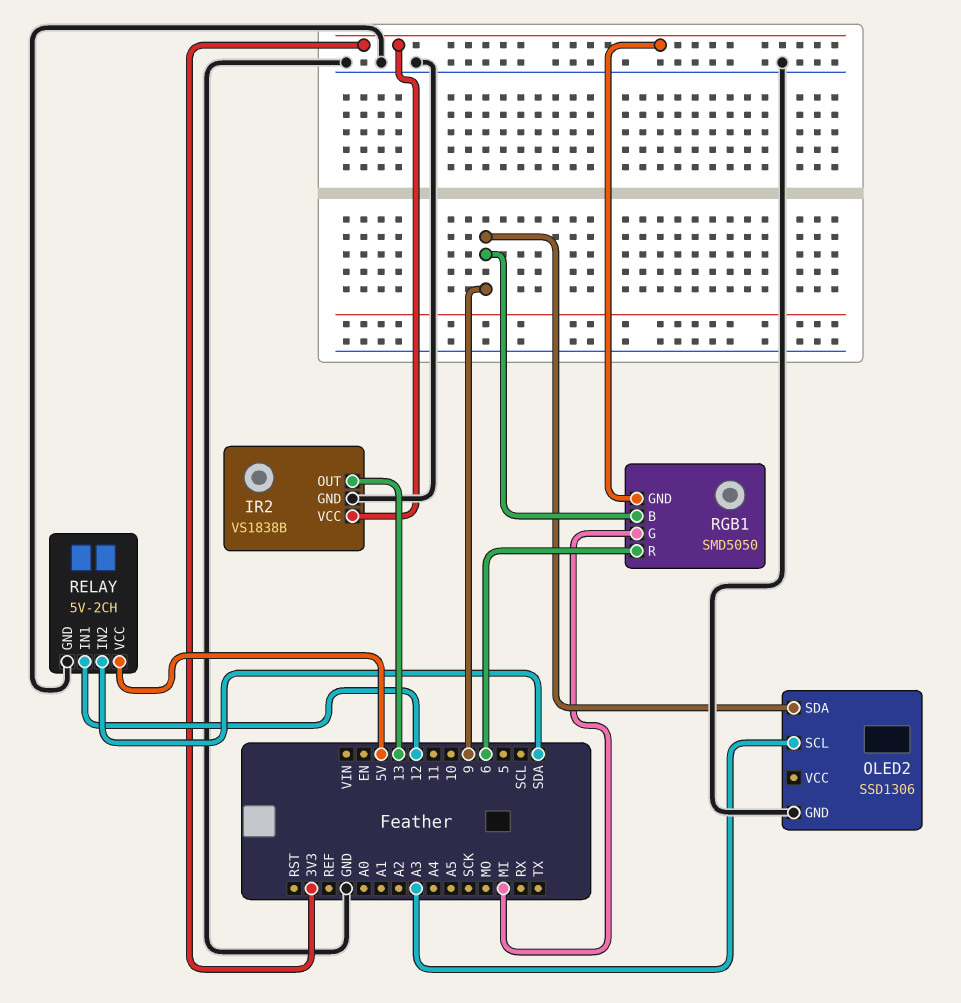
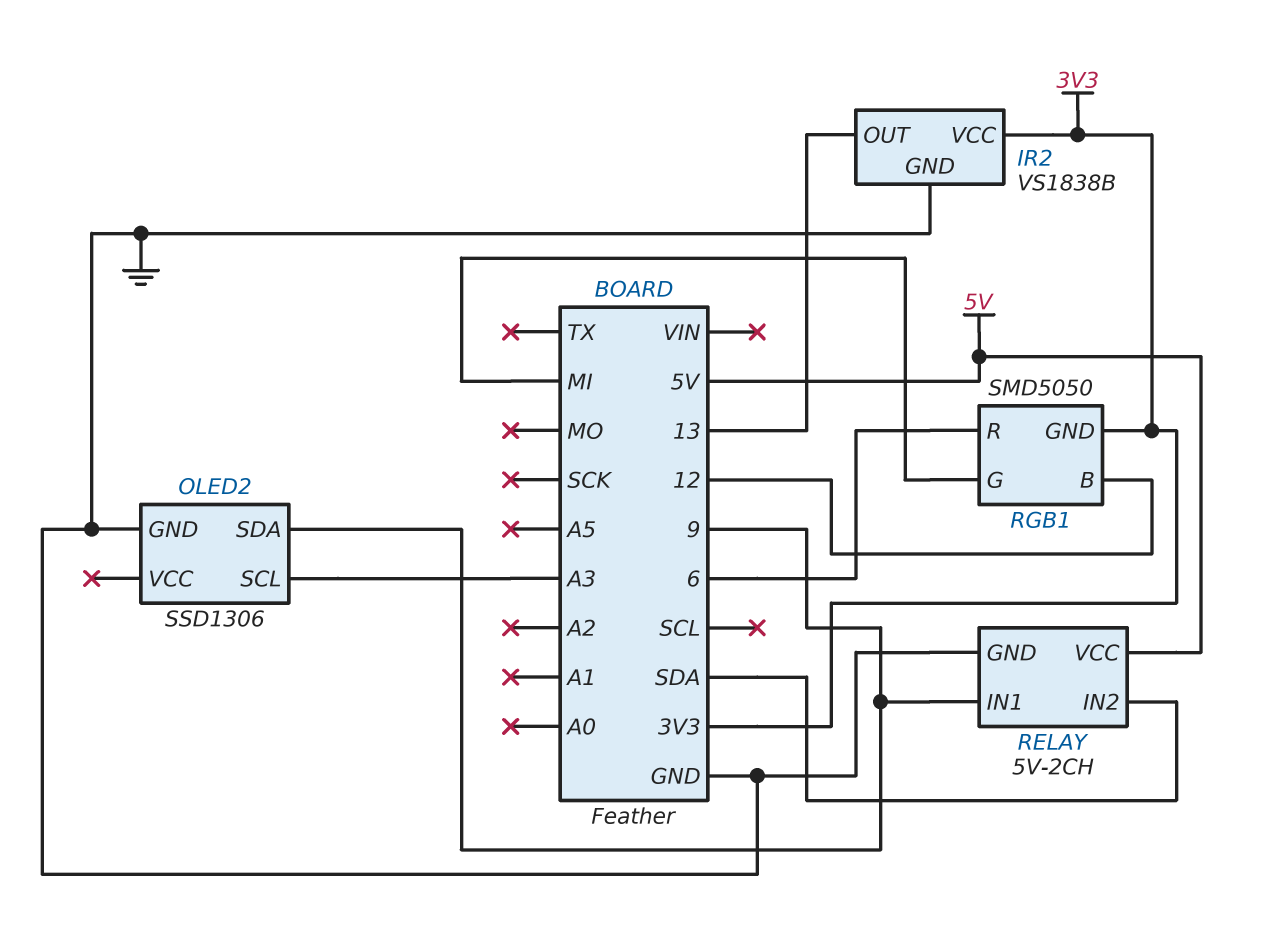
RELAY pin IN1: 12 -> 9
RGB1 pin B: 9 -> 12

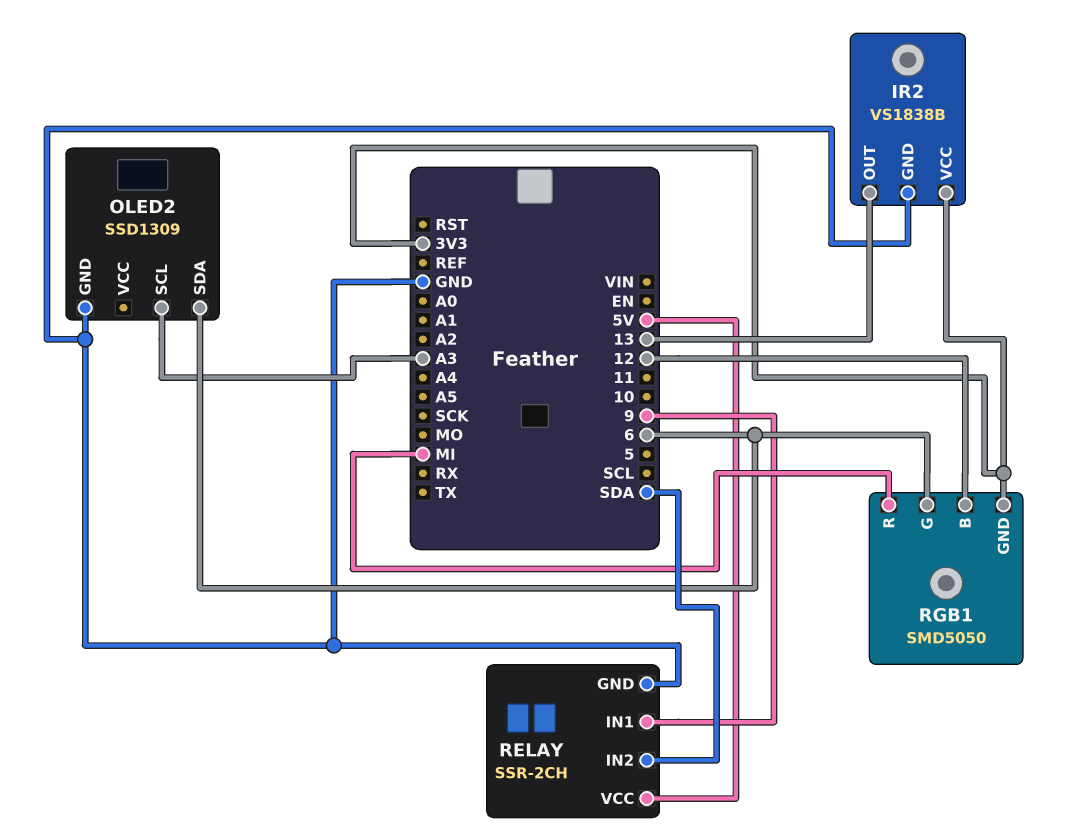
OLED2: SSD1306 -> SSD1309
OLED2 pin SDA: 9 -> 6
RELAY: 5V-2CH -> SSR-2CH
RGB1 pin G: MI -> 6
RGB1 pin R: 6 -> MI

